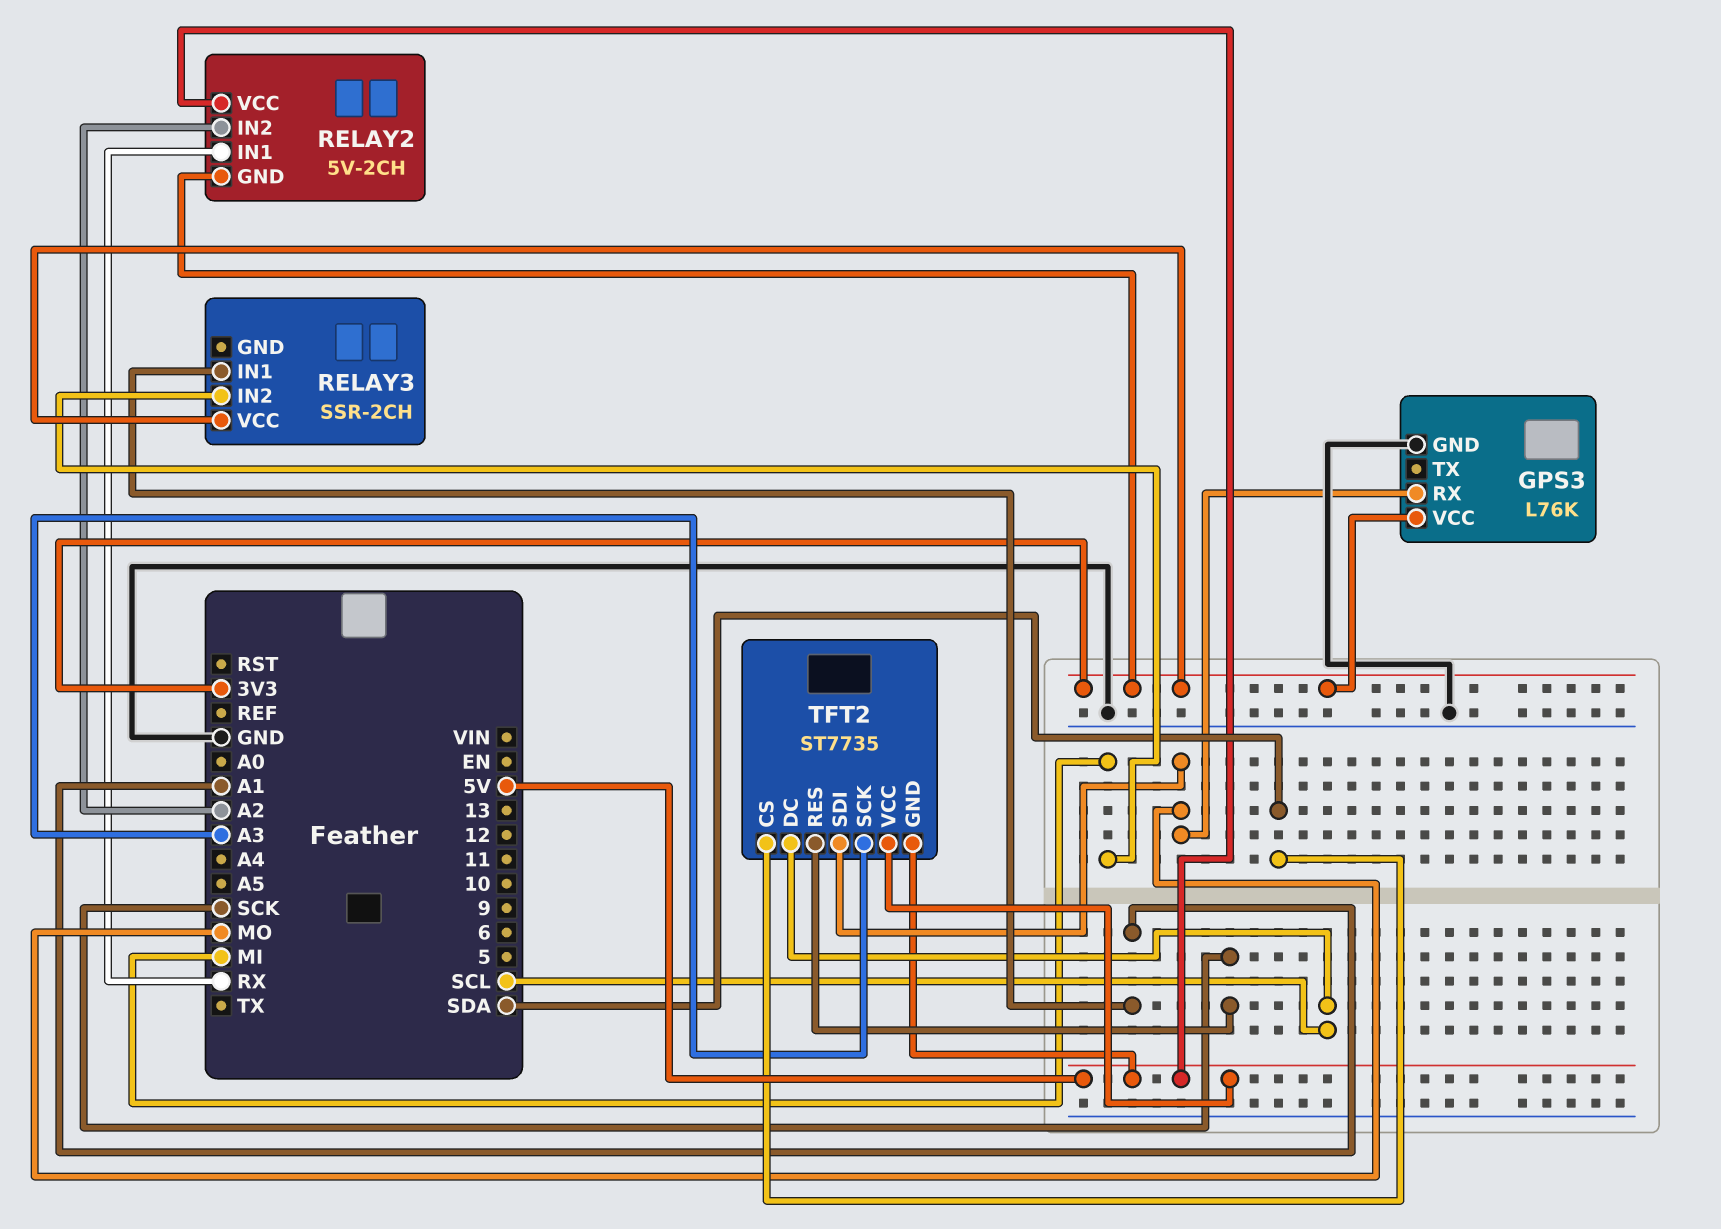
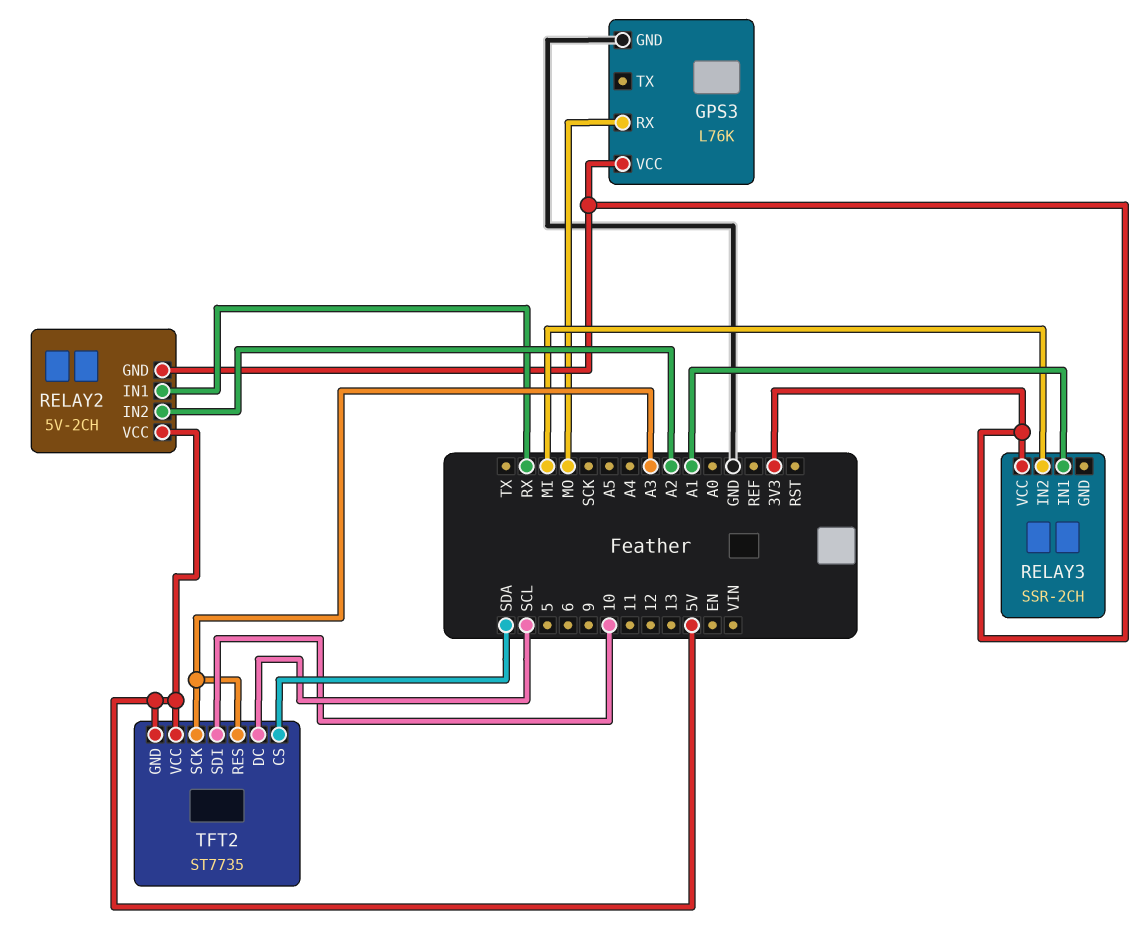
TFT2 pin RES: SCK -> A3
TFT2 pin SDI: MO -> 10

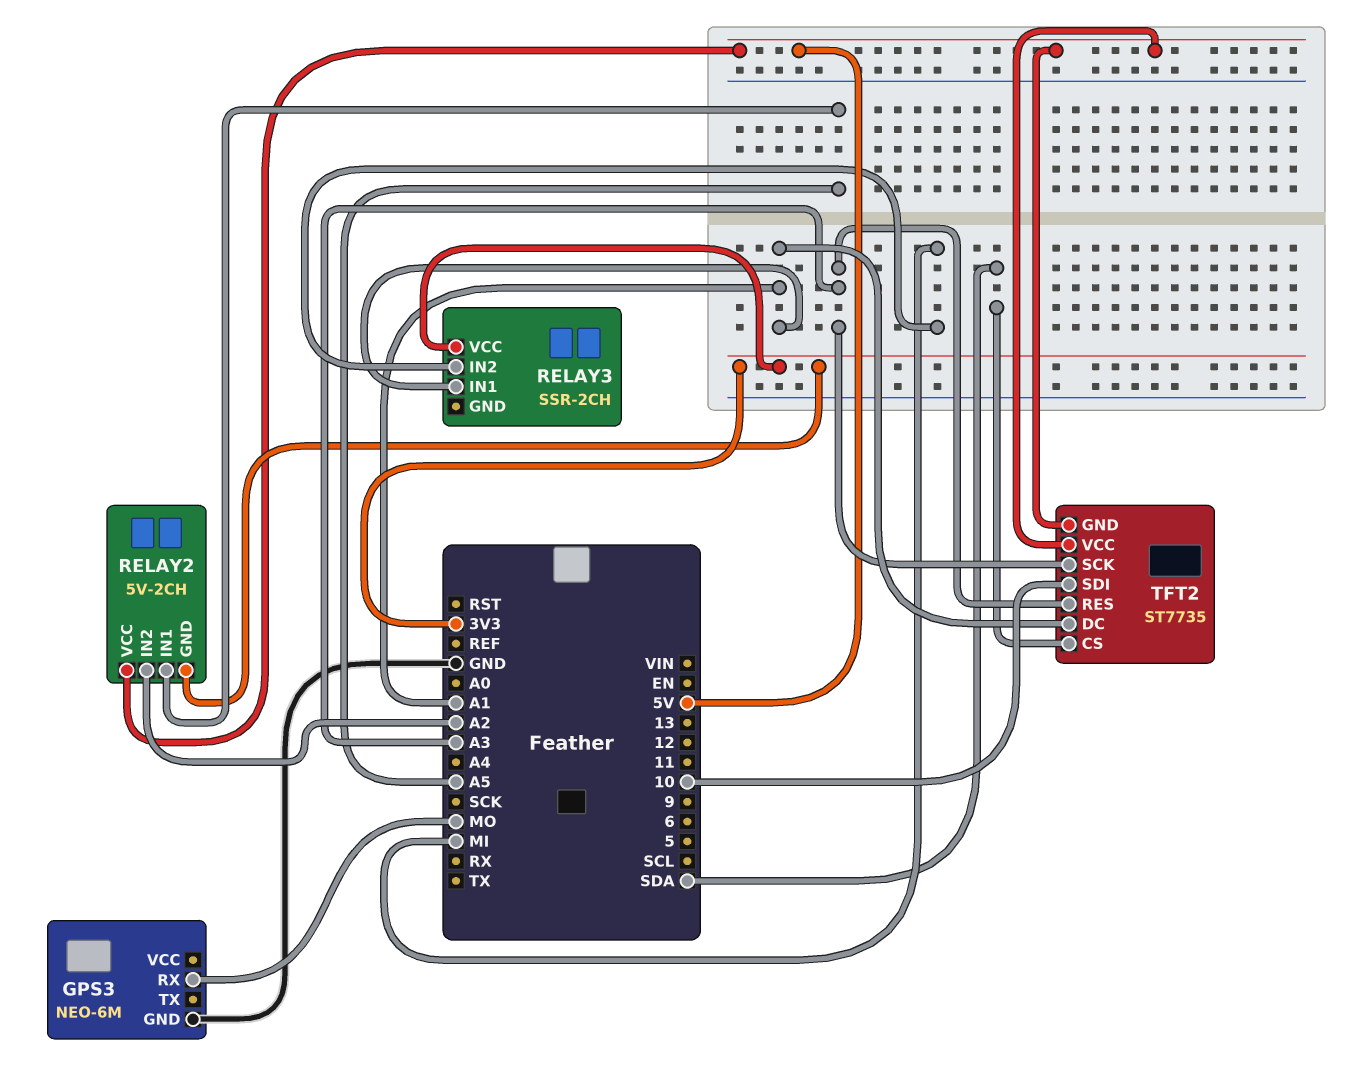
GPS3: L76K -> NEO-6M
GPS3 pin VCC: 3V3 -> none
RELAY2 pin IN1: RX -> A5
TFT2 pin DC: SCL -> A1

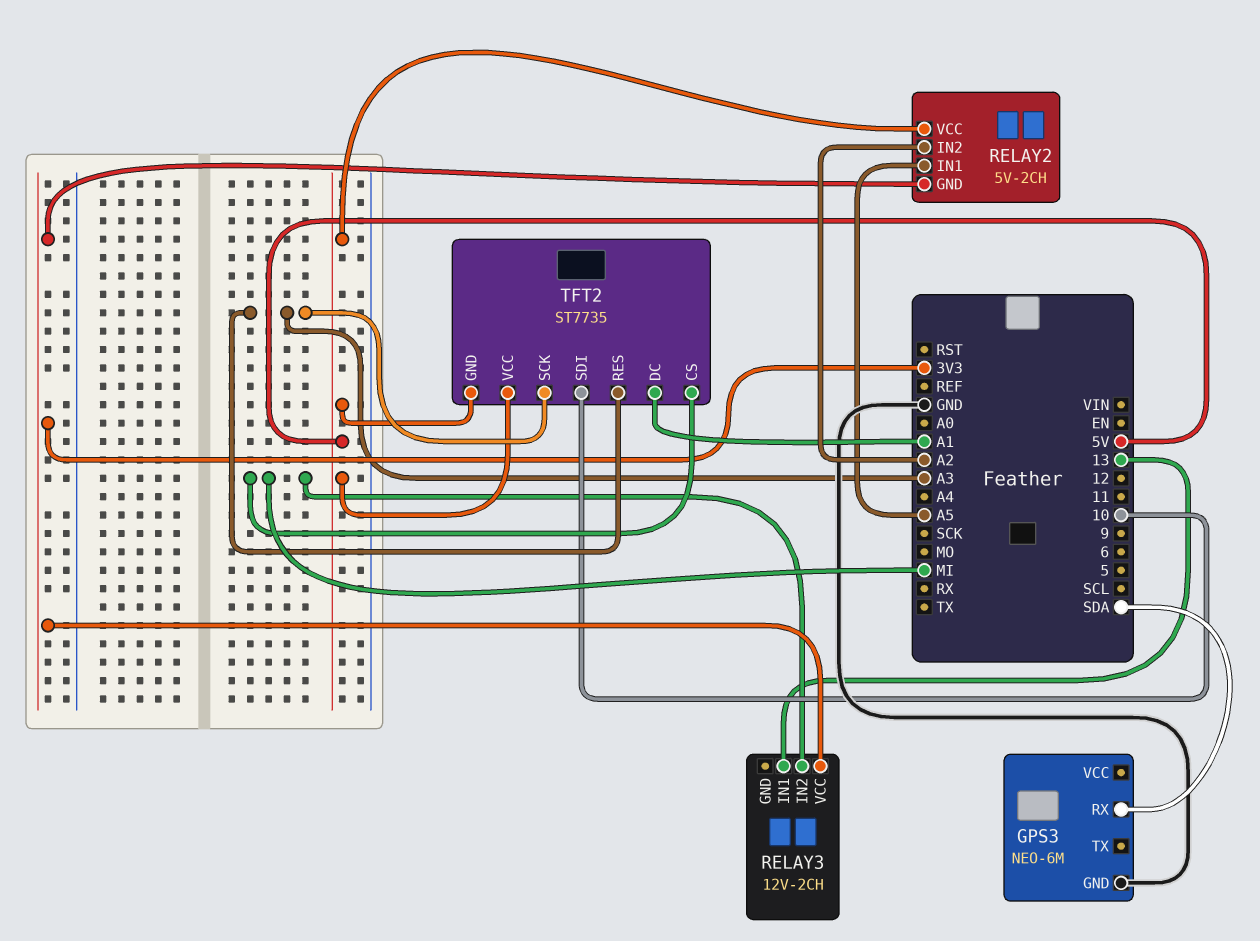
GPS3 pin RX: MO -> SDA
RELAY3: SSR-2CH -> 12V-2CH
RELAY3 pin IN1: A1 -> 13
TFT2 pin CS: SDA -> MI

